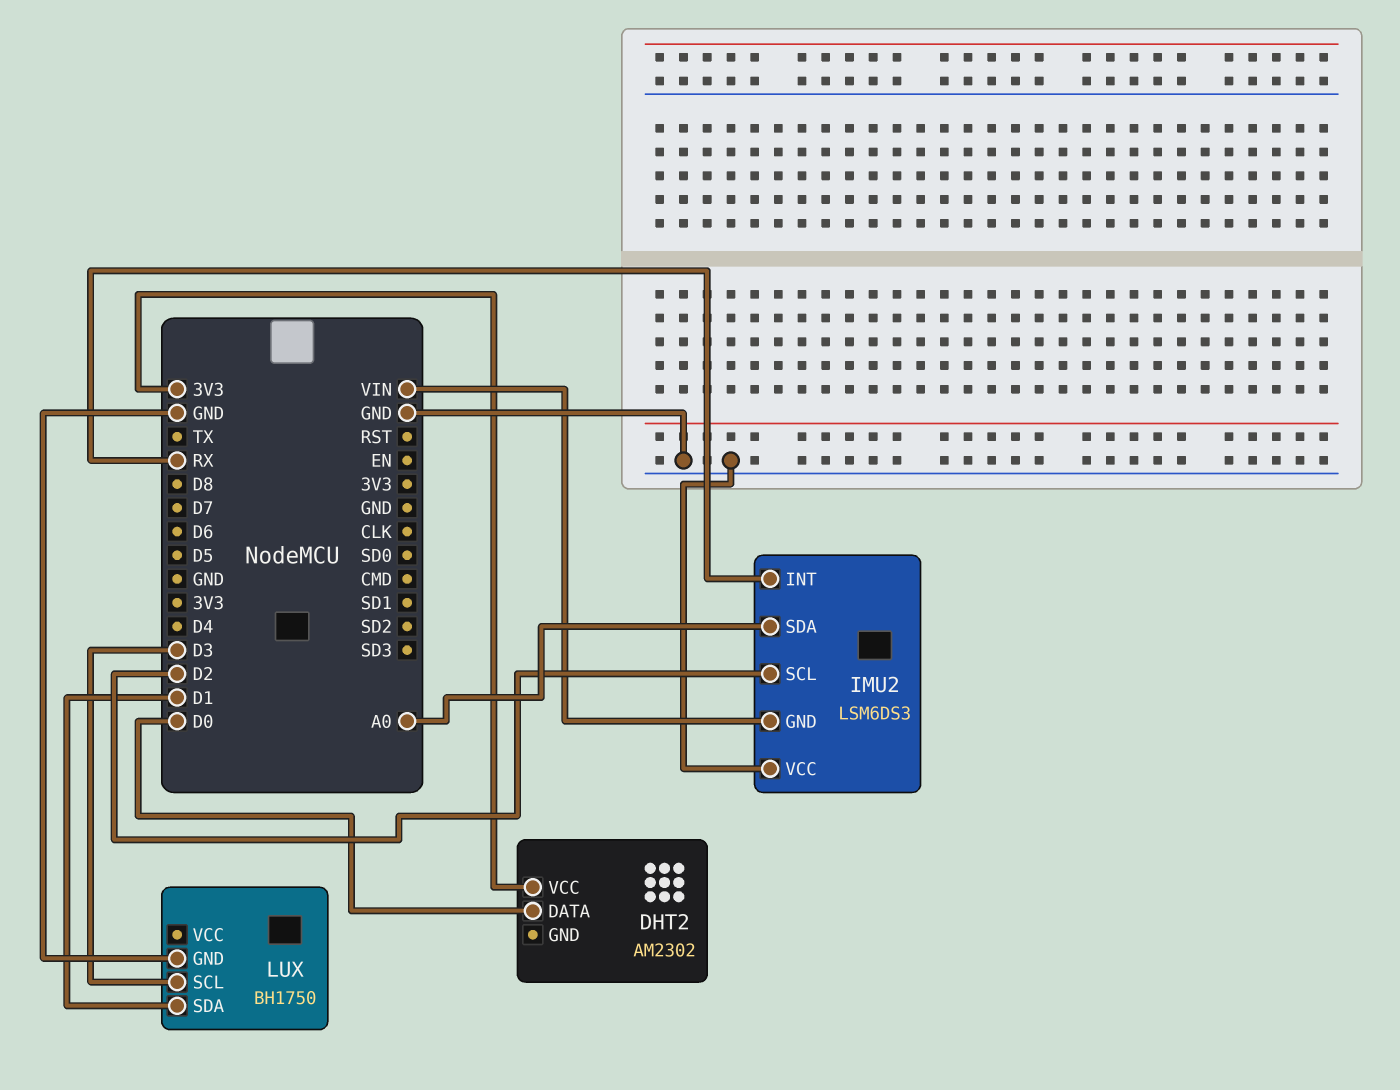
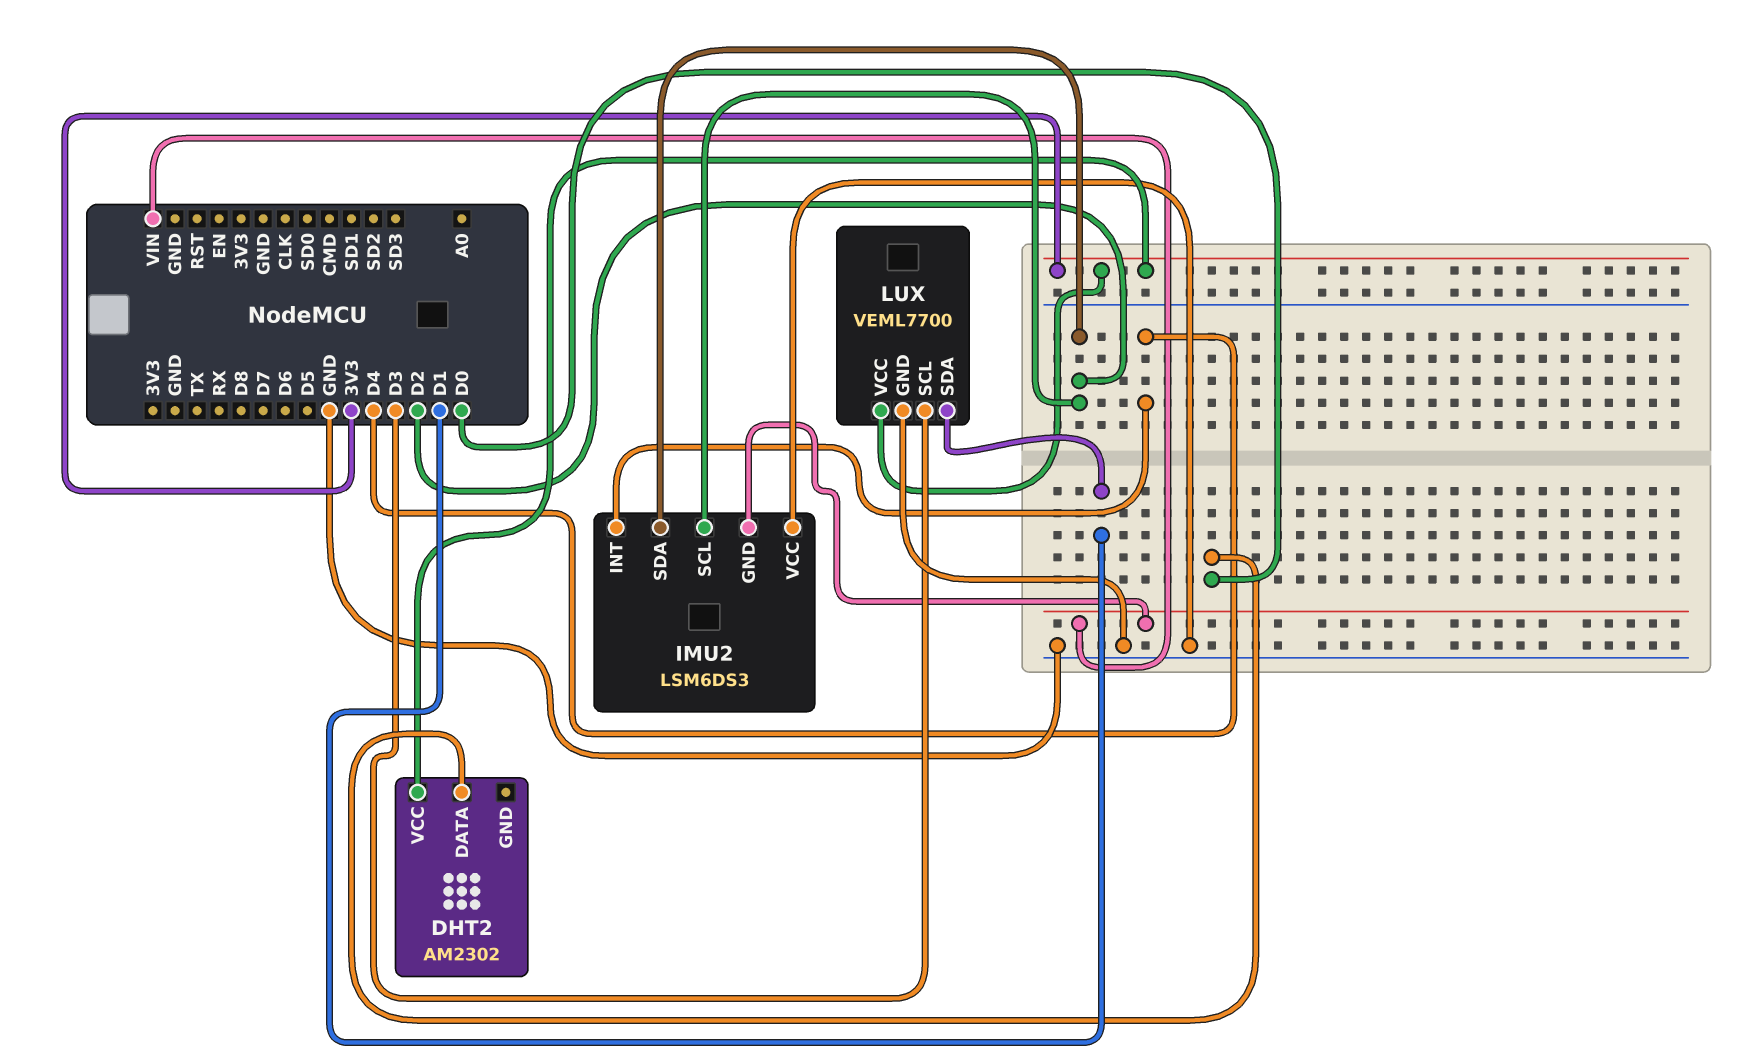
IMU2 pin INT: RX -> D4
IMU2 pin SDA: A0 -> D2
LUX: BH1750 -> VEML7700
LUX pin VCC: none -> 3V3

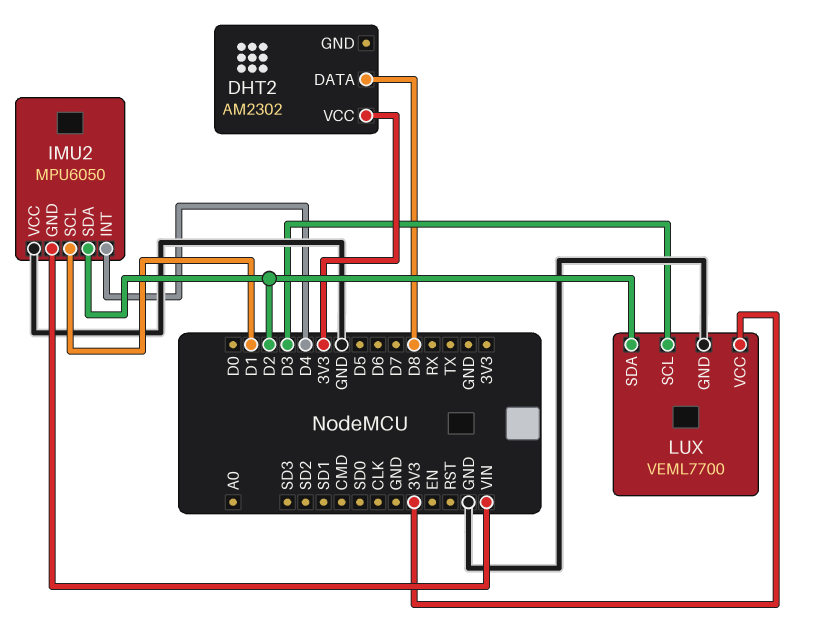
DHT2 pin DATA: D0 -> D8
IMU2: LSM6DS3 -> MPU6050
IMU2 pin SCL: D2 -> D1
LUX pin SDA: D1 -> D2

